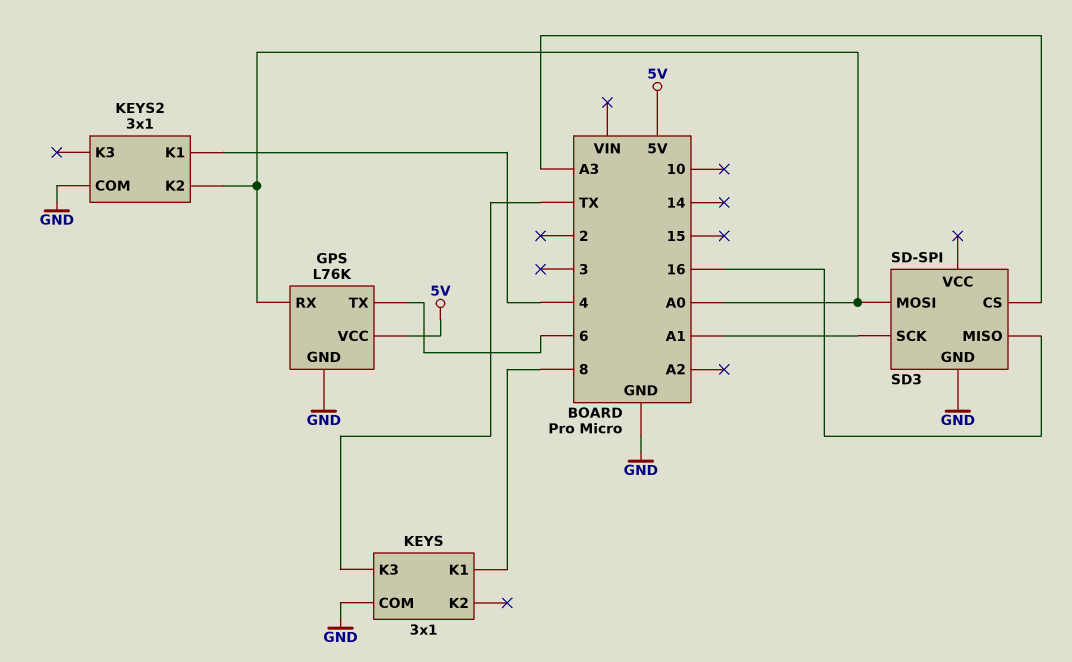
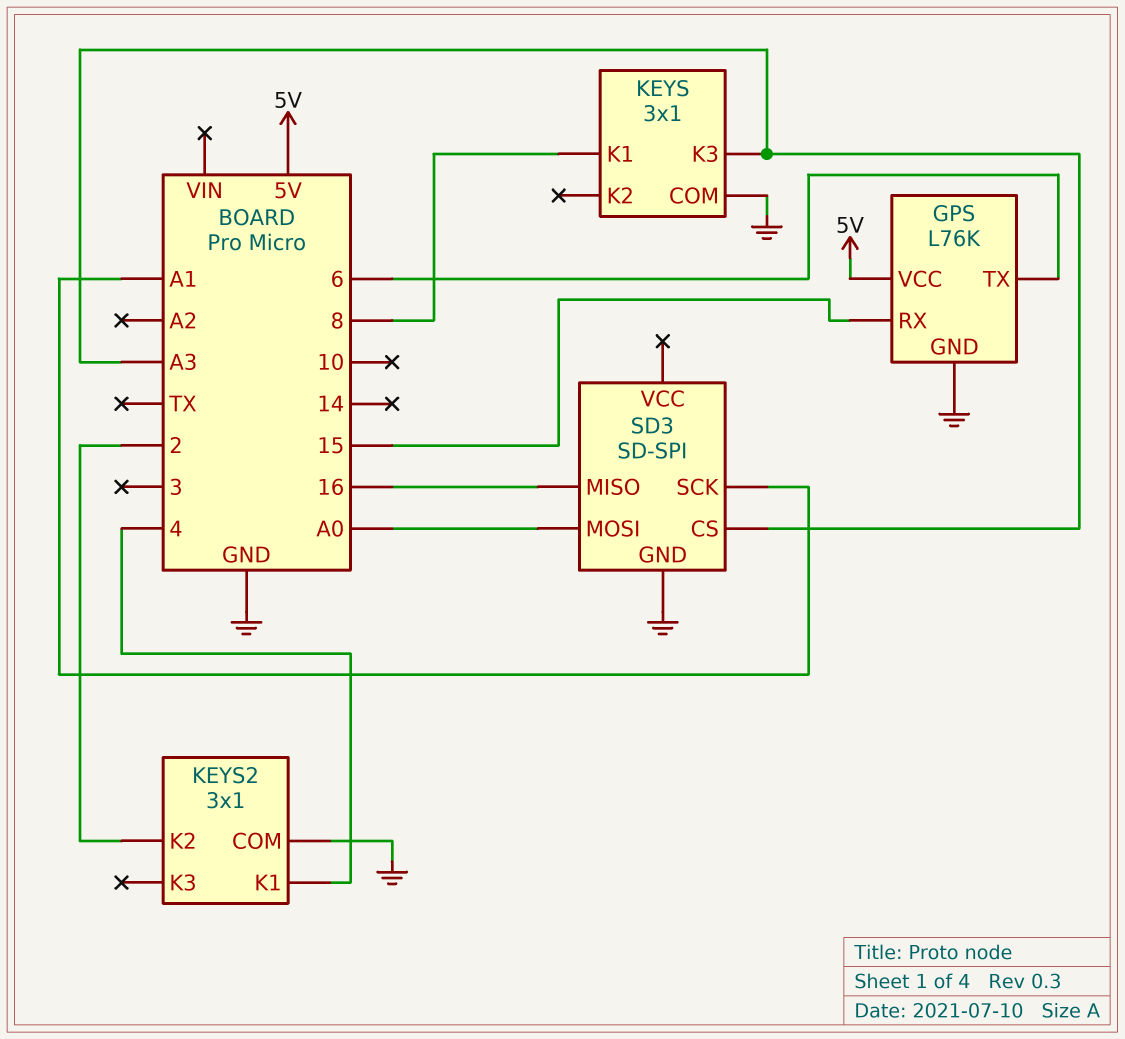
GPS pin RX: A0 -> 15
KEYS pin K3: TX -> A3
KEYS2 pin K2: A0 -> 2

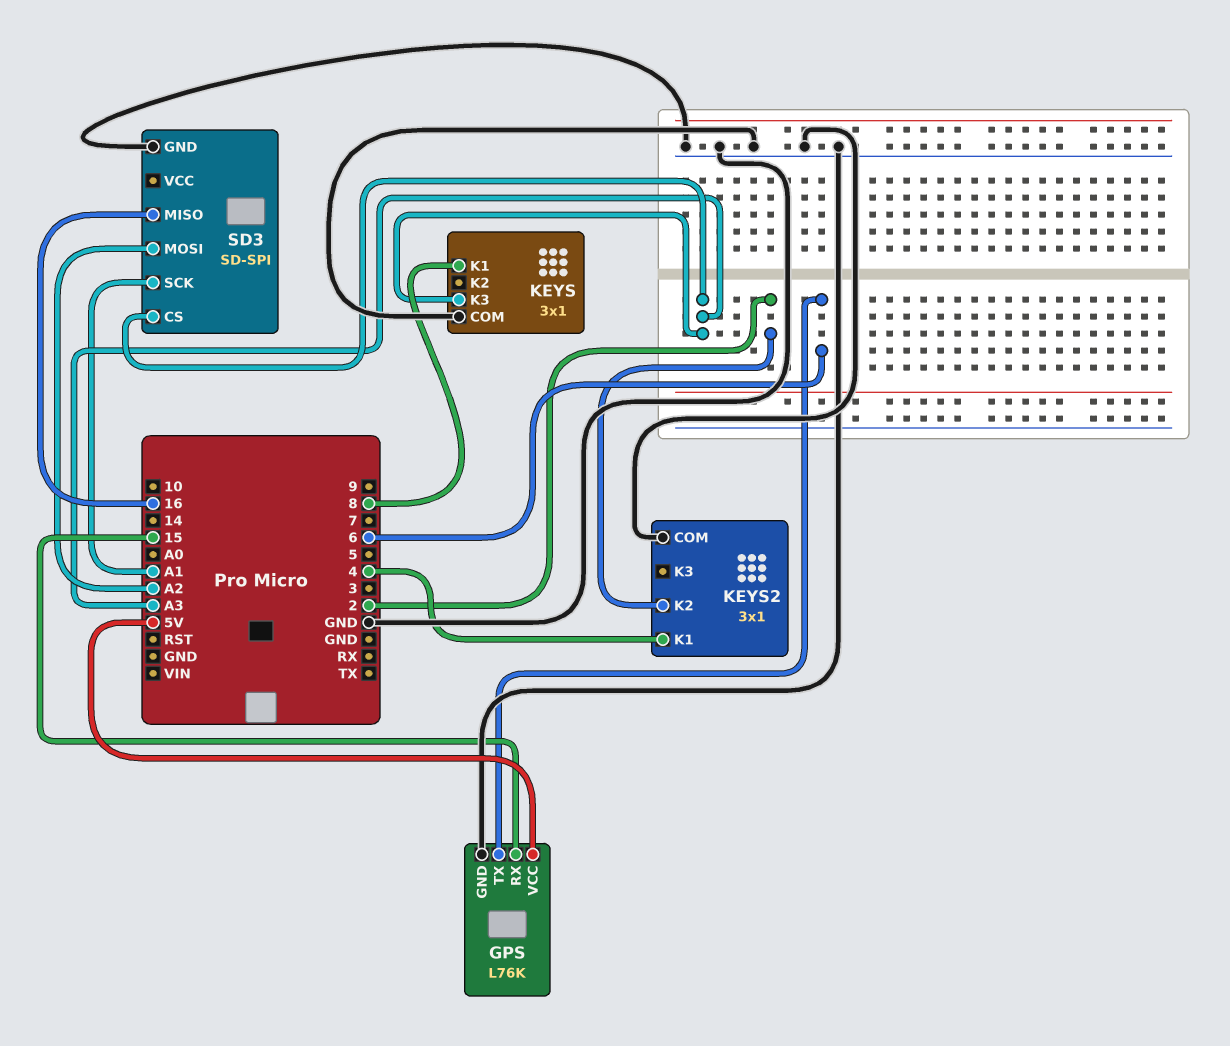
SD3 pin MOSI: A0 -> A2

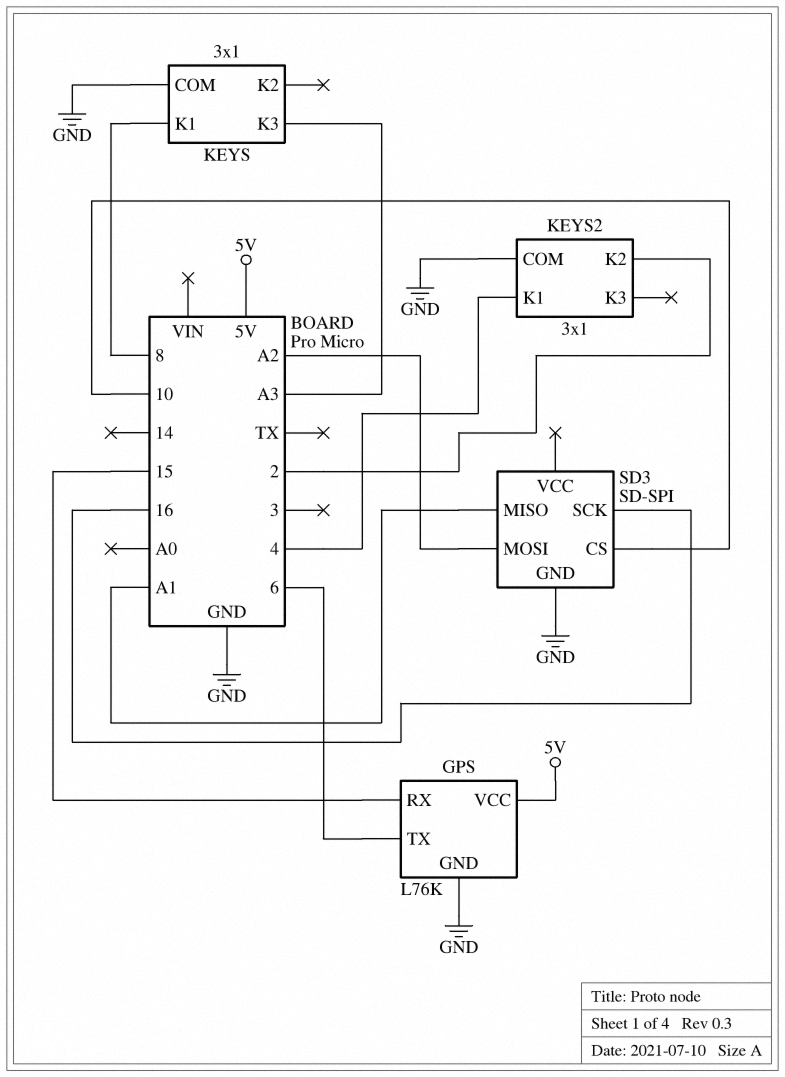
SD3 pin CS: A3 -> 10
SD3 pin MISO: 16 -> A1
SD3 pin SCK: A1 -> 16

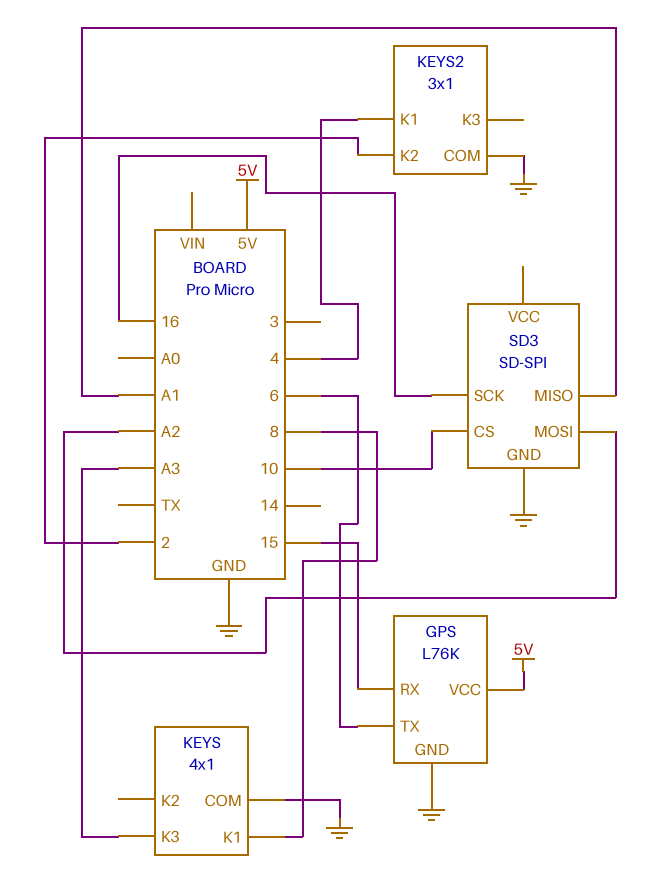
KEYS: 3x1 -> 4x1

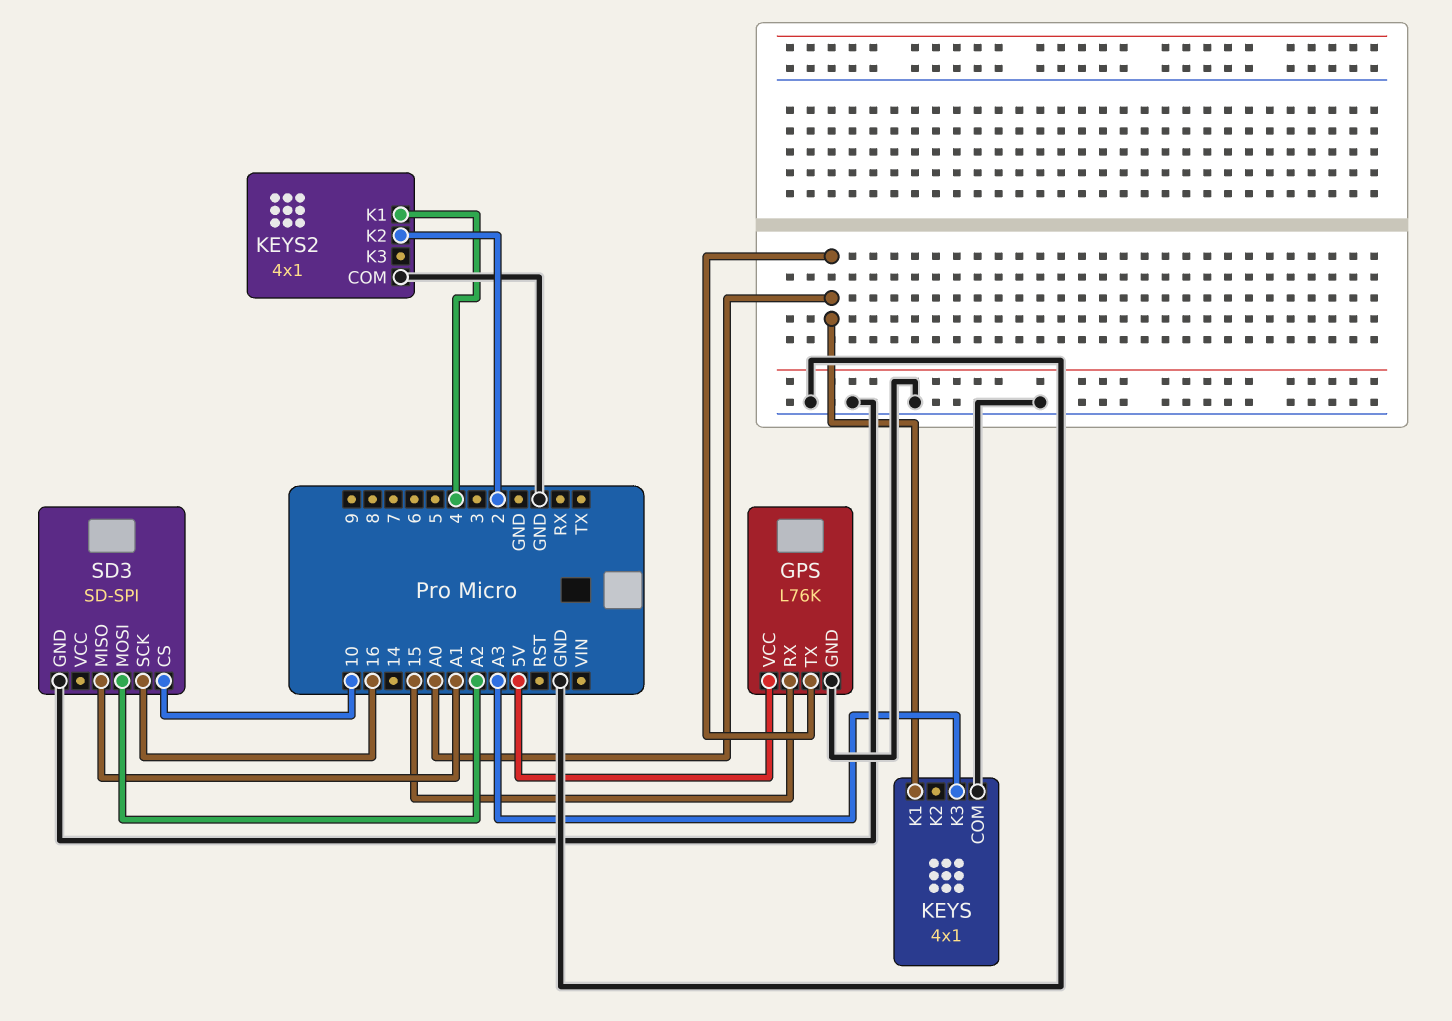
GPS pin TX: 6 -> A0
KEYS pin K1: 8 -> A0
KEYS2: 3x1 -> 4x1

